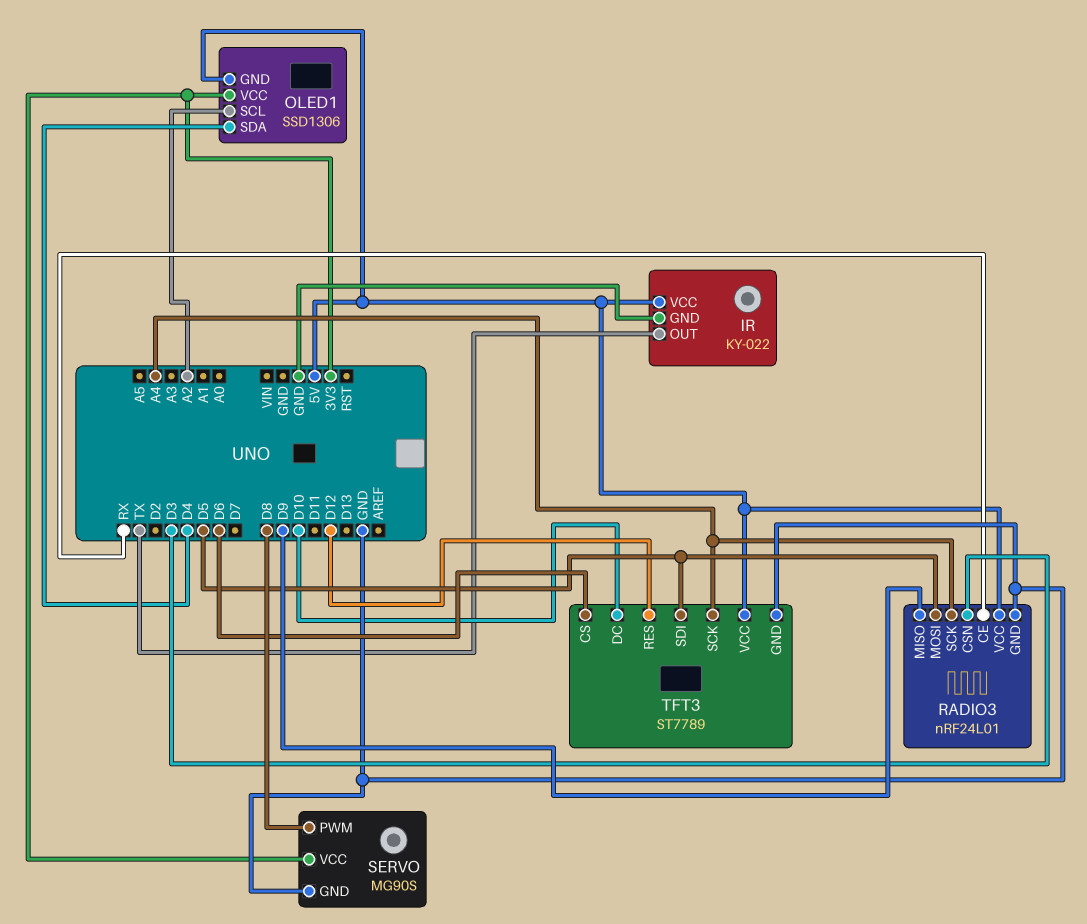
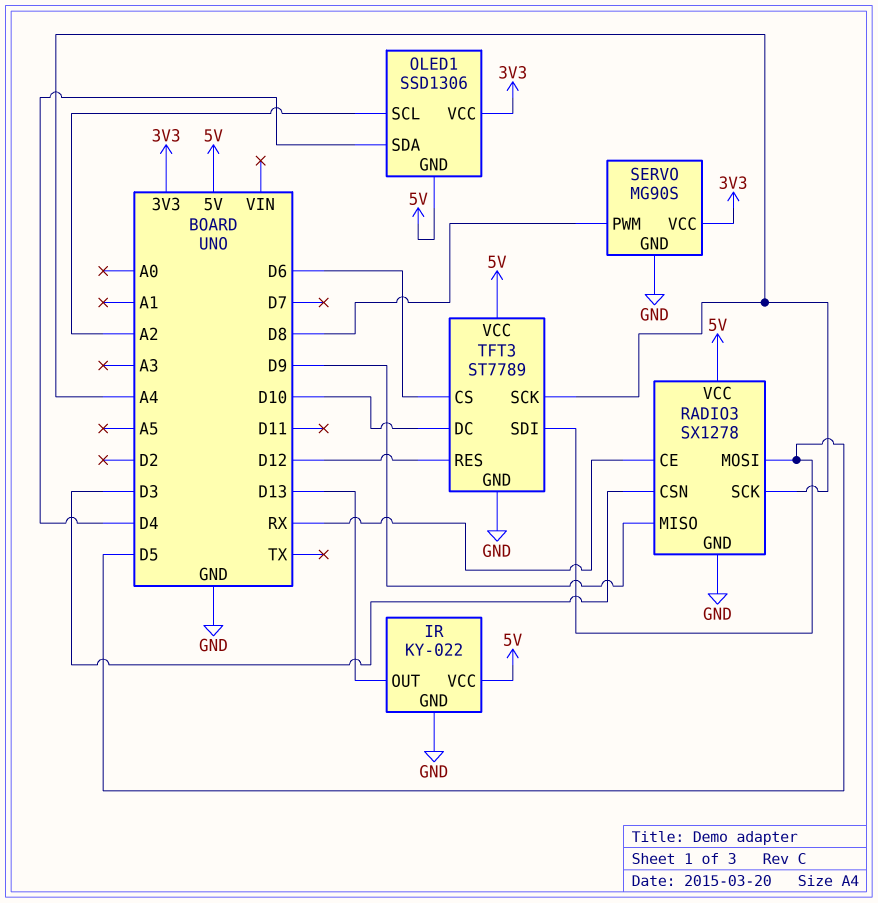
IR pin OUT: TX -> D13
RADIO3: nRF24L01 -> SX1278

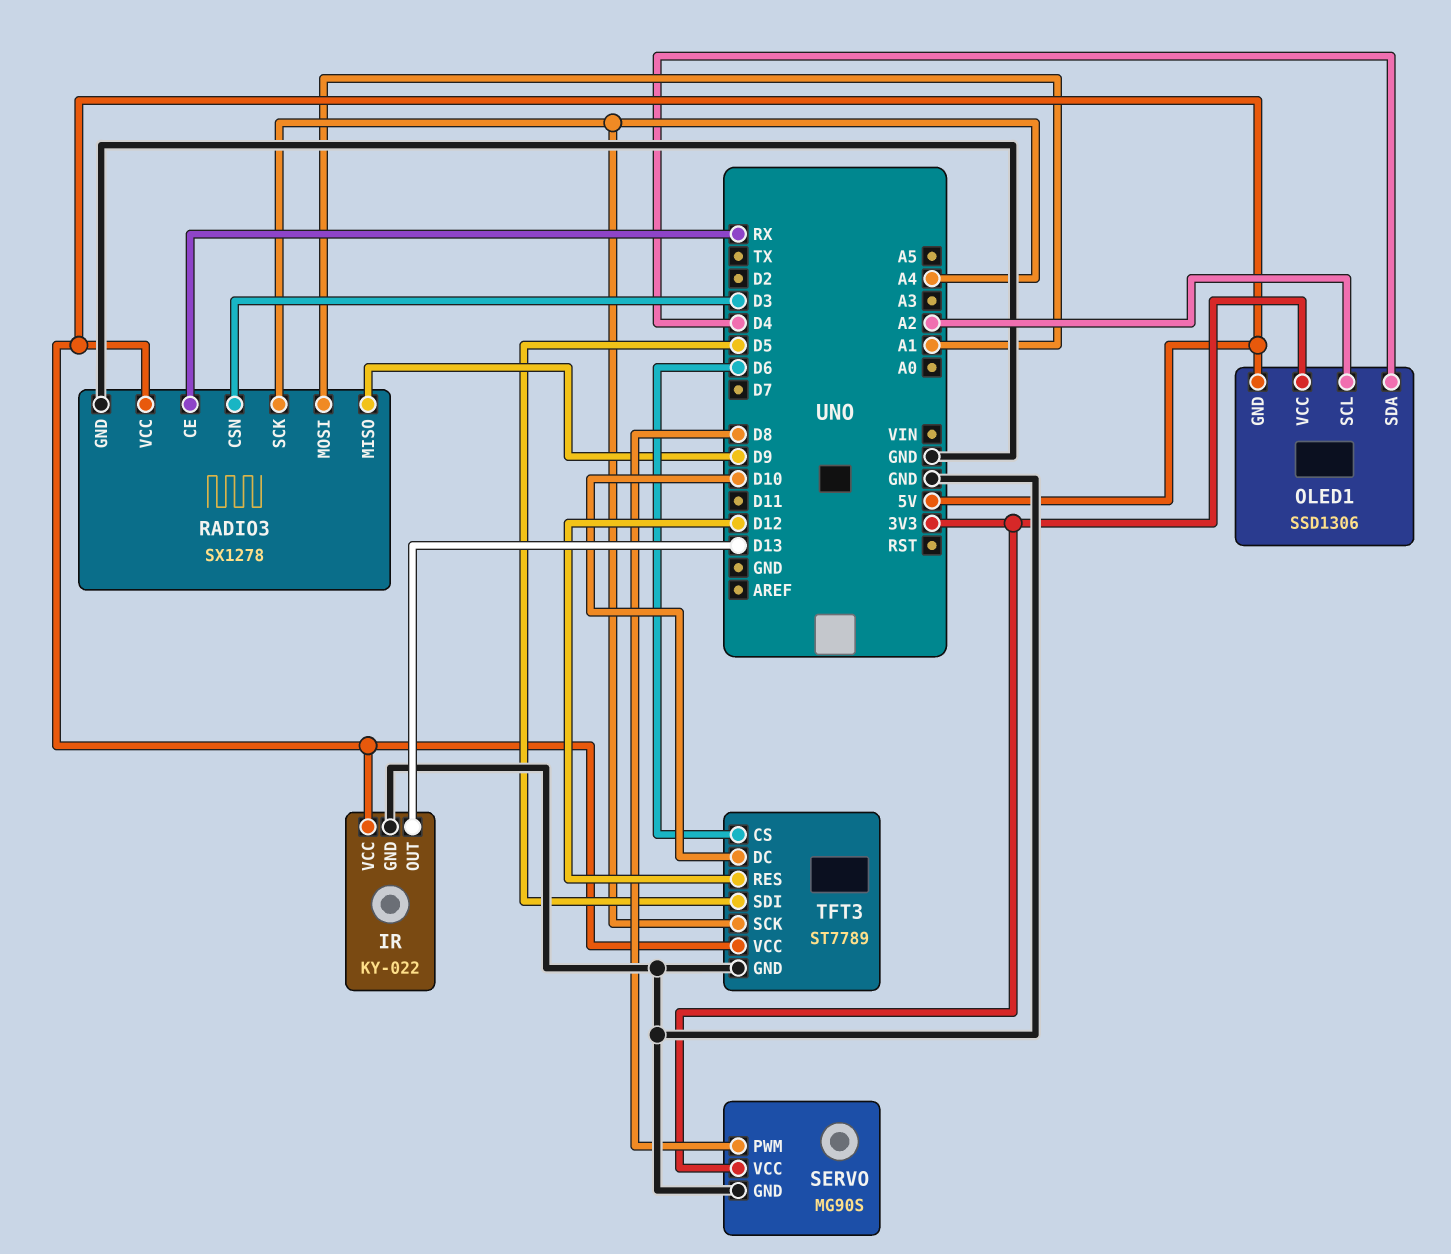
RADIO3 pin MOSI: D5 -> A1

